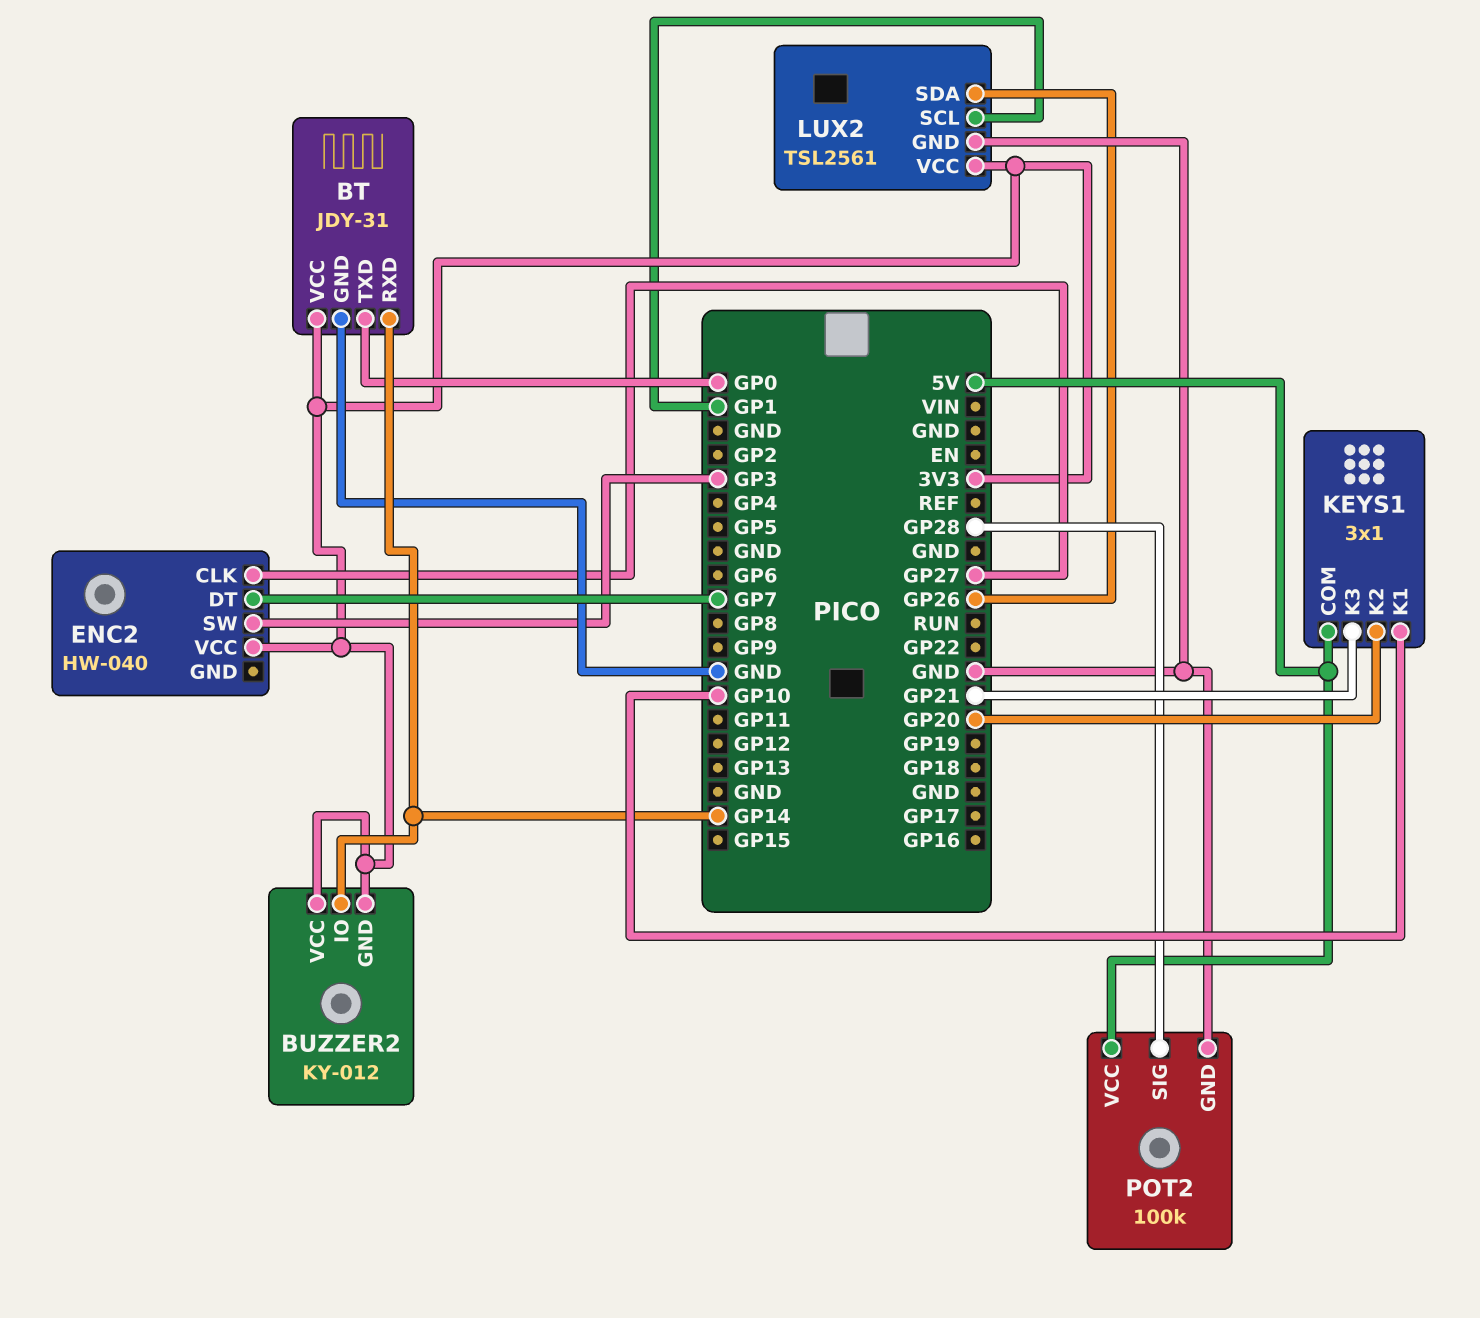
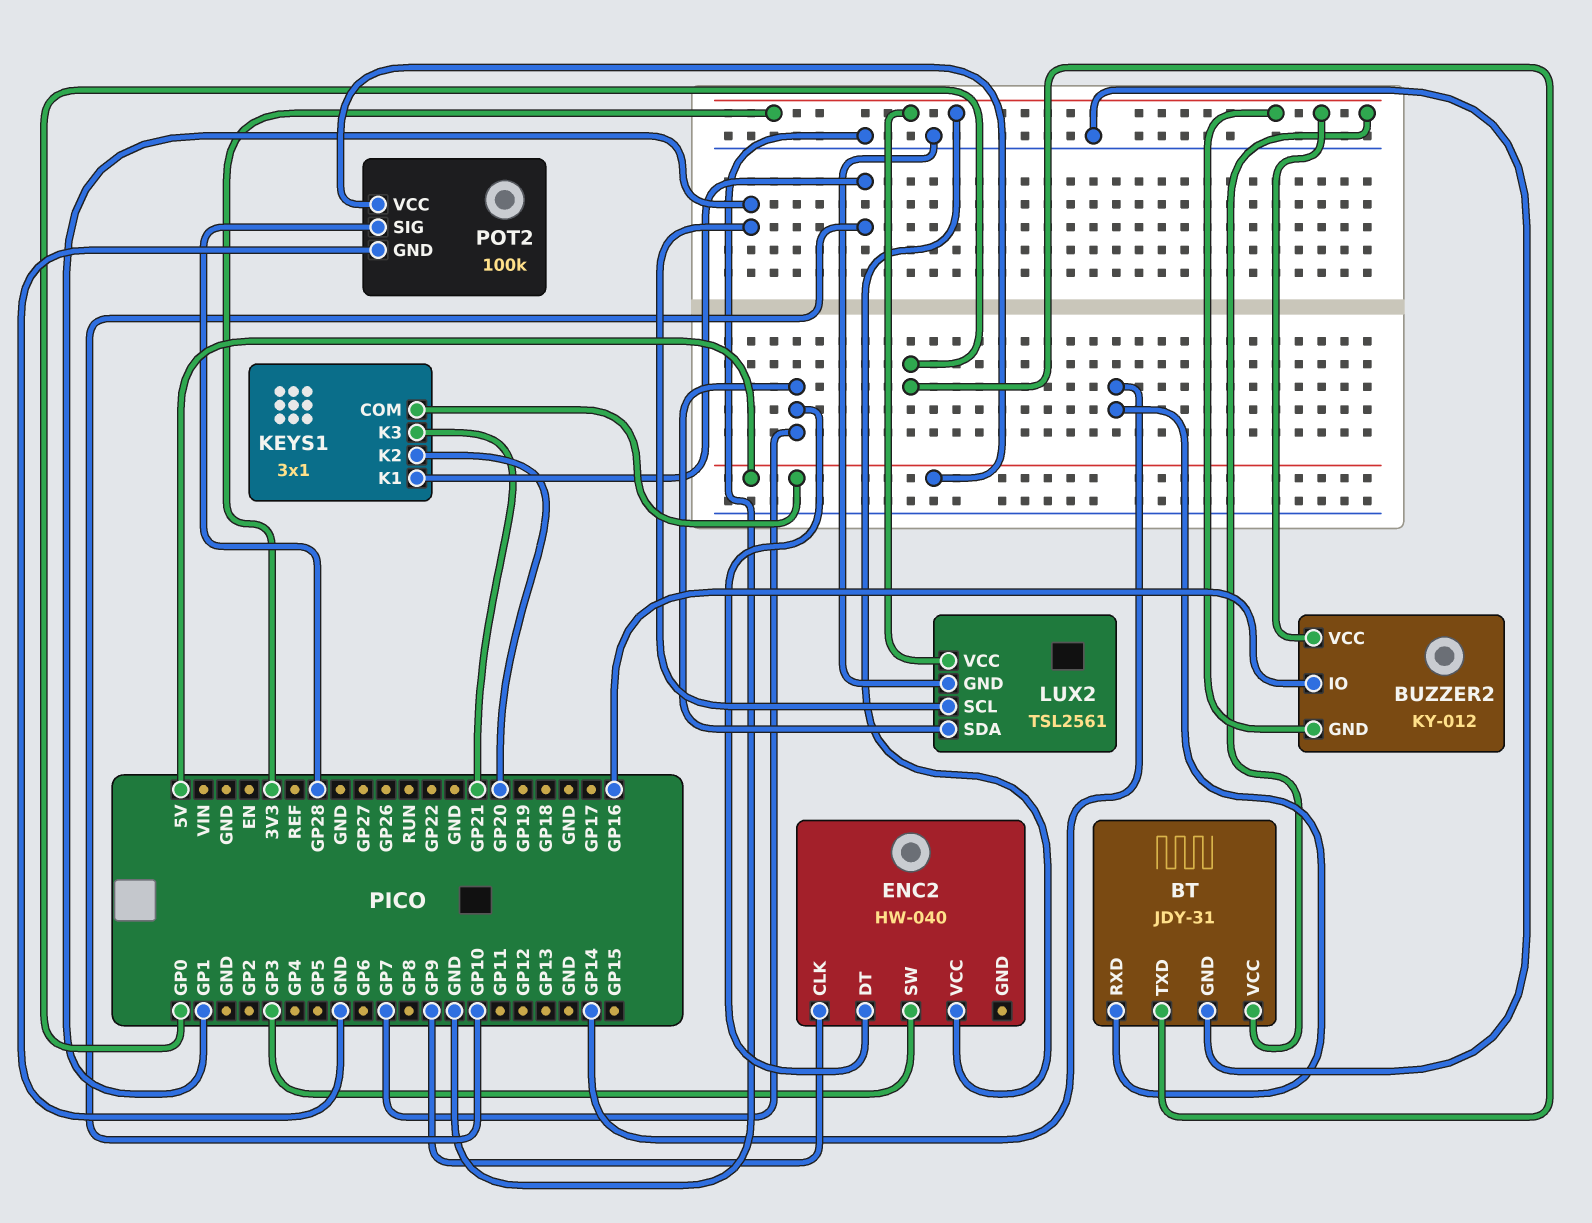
BUZZER2 pin IO: GP14 -> GP16
ENC2 pin CLK: GP27 -> GP9
LUX2 pin SDA: GP26 -> GP7

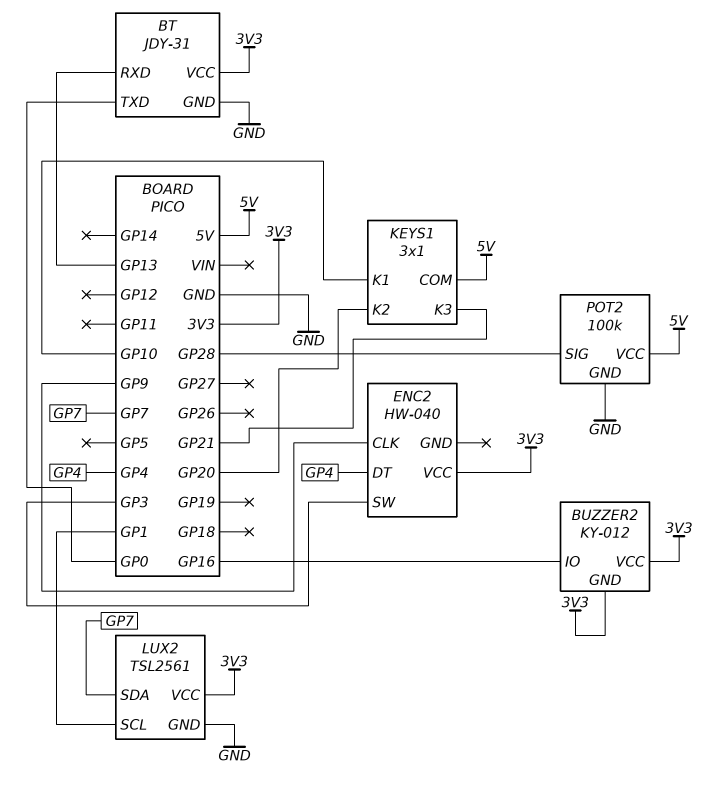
BT pin RXD: GP14 -> GP13
ENC2 pin DT: GP7 -> GP4

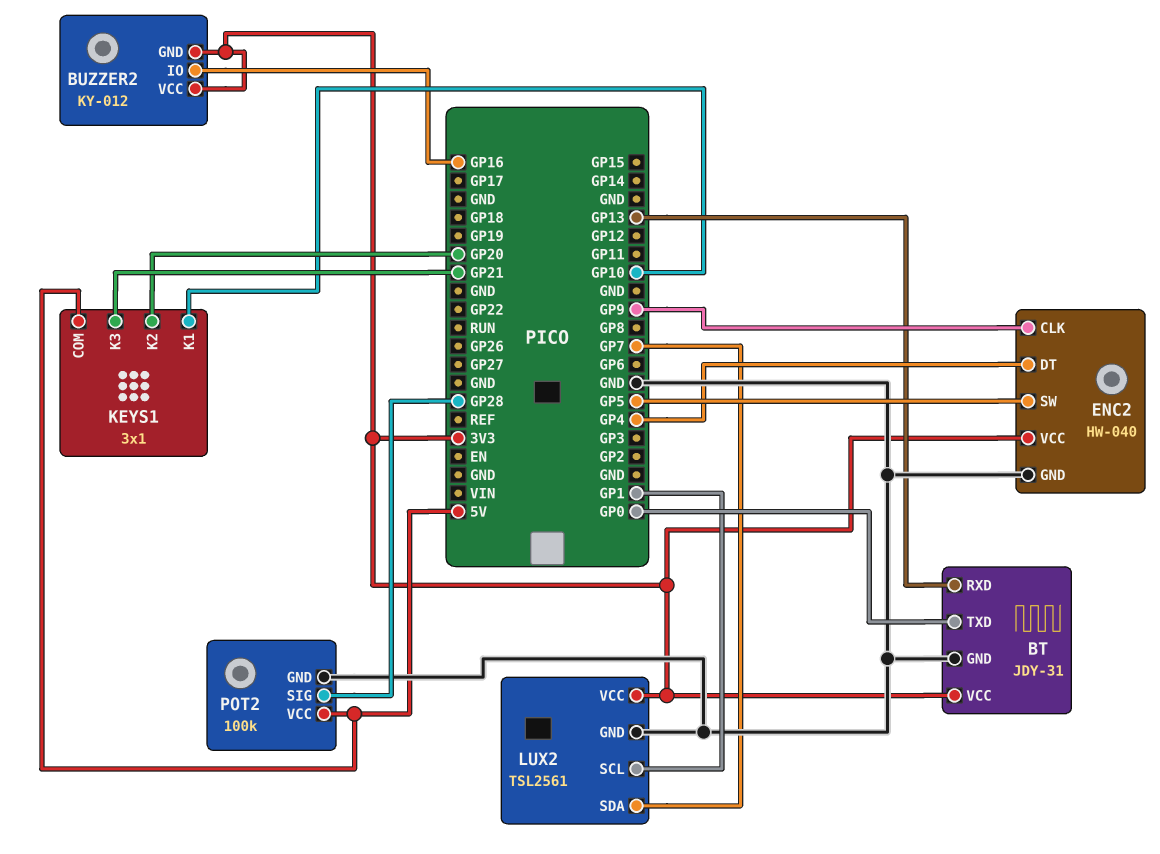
ENC2 pin GND: none -> GND
ENC2 pin SW: GP3 -> GP5

